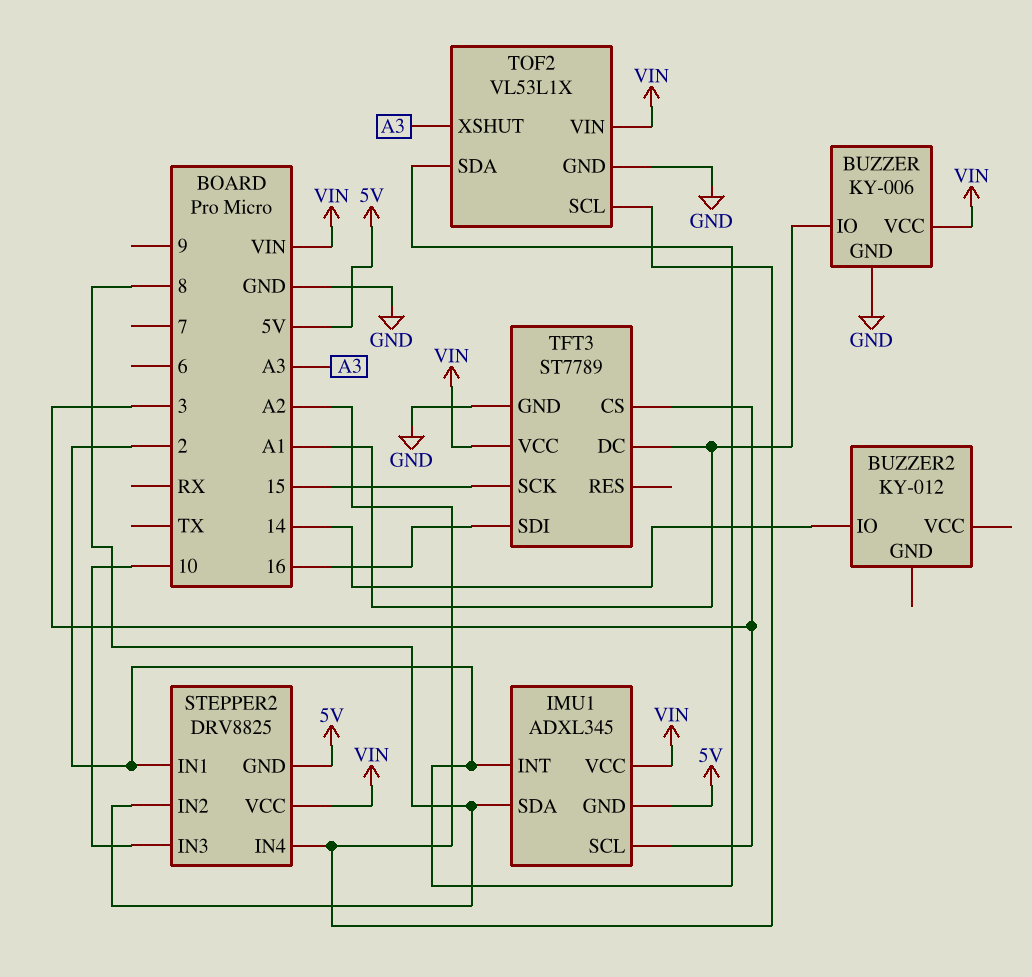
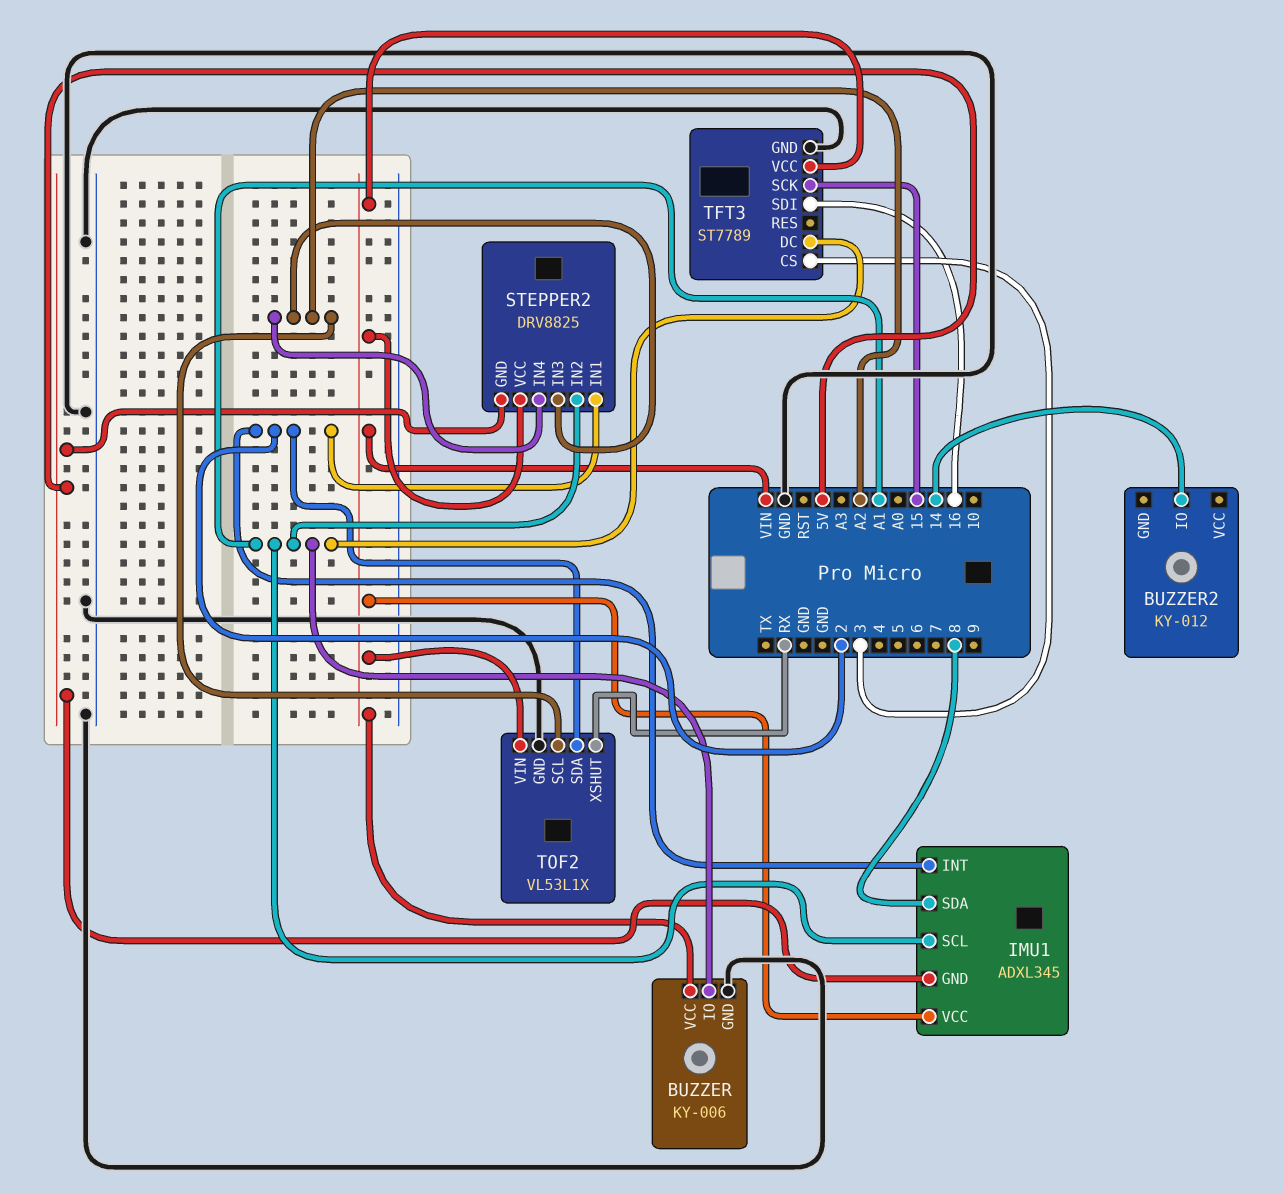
IMU1 pin SCL: 3 -> A1
STEPPER2 pin IN2: 8 -> A1
STEPPER2 pin IN3: 10 -> A2
TOF2 pin XSHUT: A3 -> RX

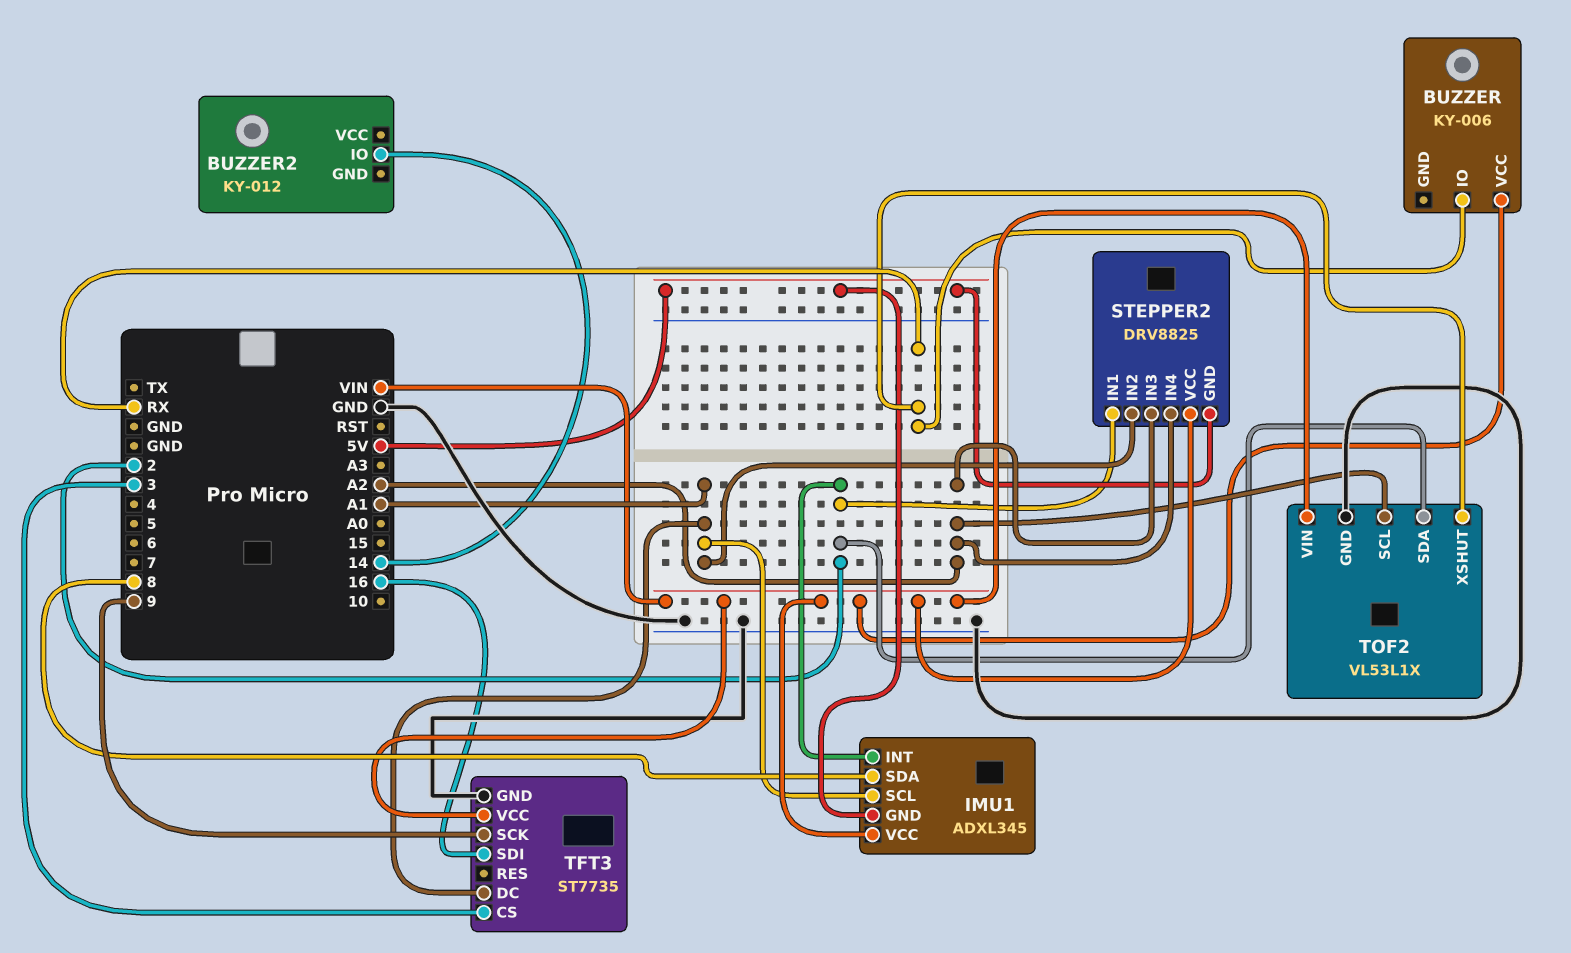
BUZZER pin GND: GND -> none
BUZZER pin IO: A1 -> RX
TFT3: ST7789 -> ST7735
TFT3 pin SCK: 15 -> 9

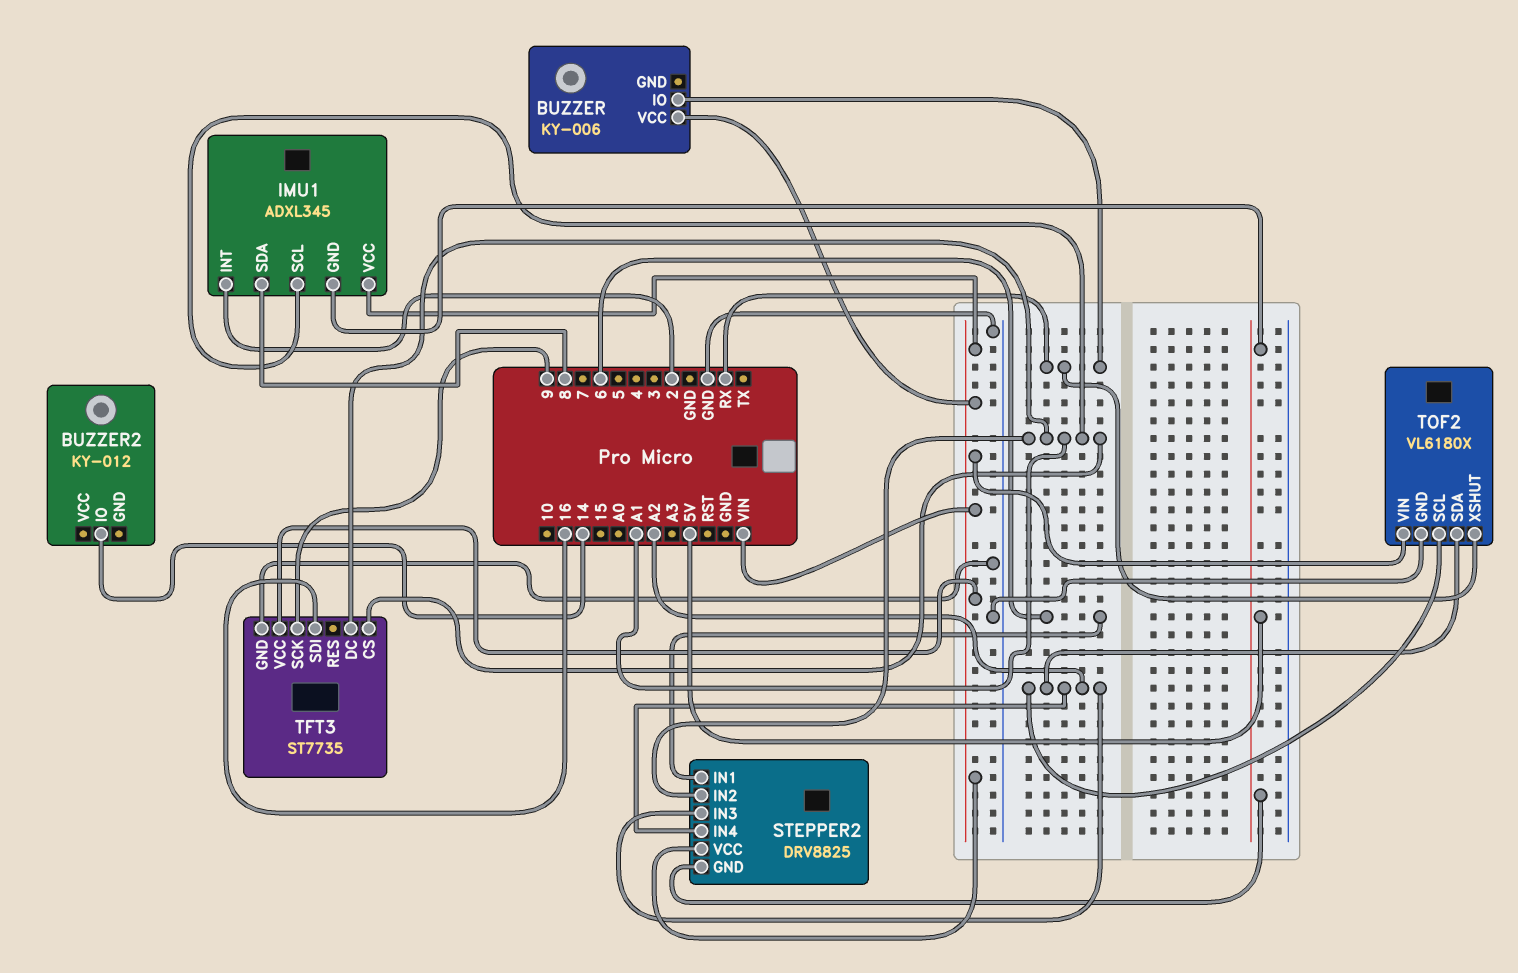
STEPPER2 pin IN1: 2 -> 6
TFT3 pin CS: 3 -> A1
TOF2: VL53L1X -> VL6180X
TOF2 pin SDA: 2 -> A2

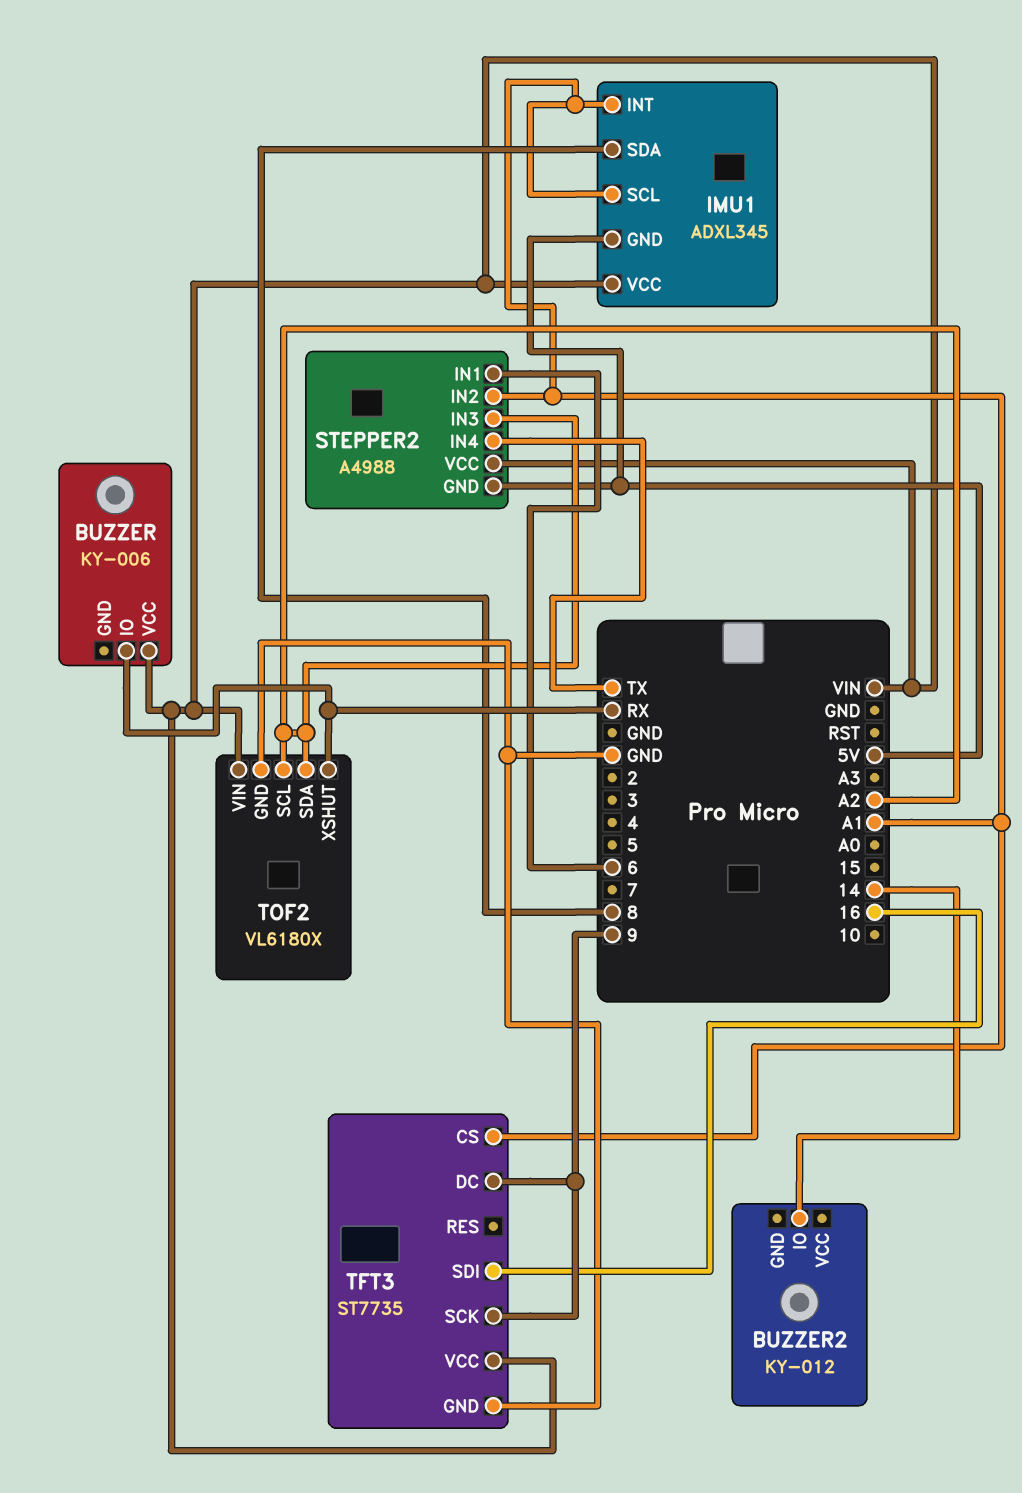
IMU1 pin INT: 2 -> A1
STEPPER2: DRV8825 -> A4988
STEPPER2 pin IN4: A2 -> TX
TFT3 pin DC: A1 -> 9

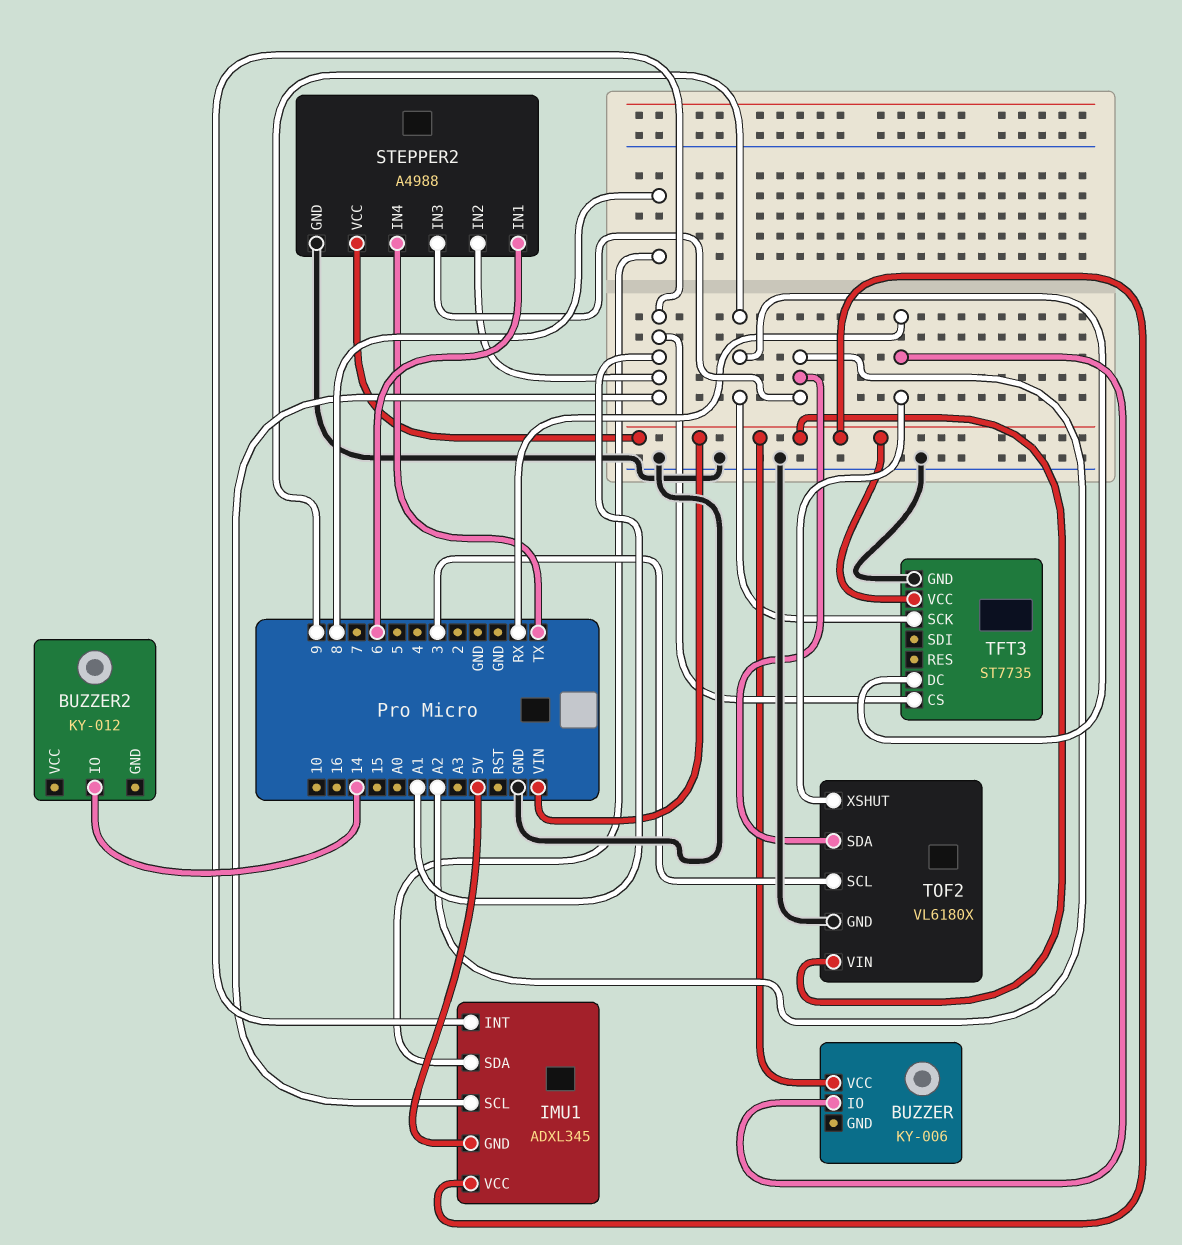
STEPPER2 pin GND: 5V -> GND
TFT3 pin SDI: 16 -> none
TOF2 pin SCL: A2 -> 3

